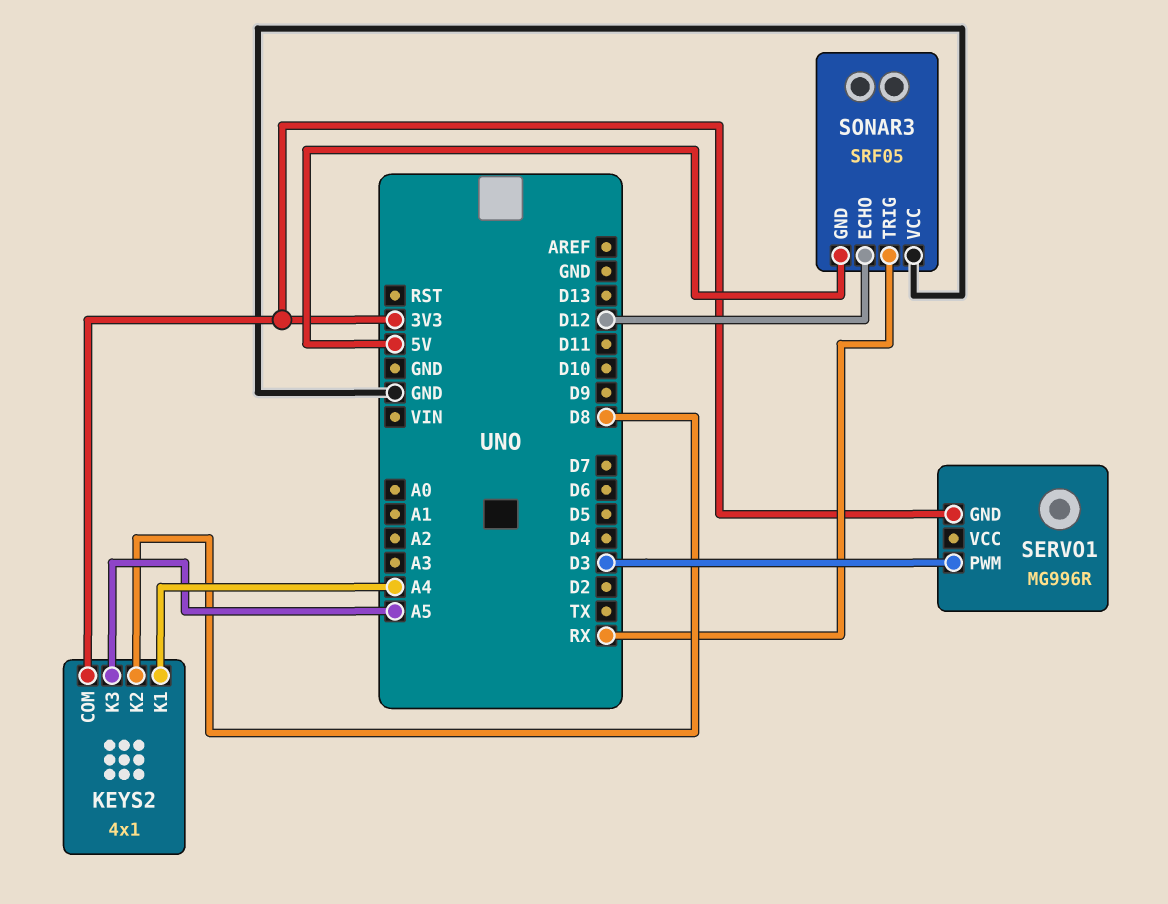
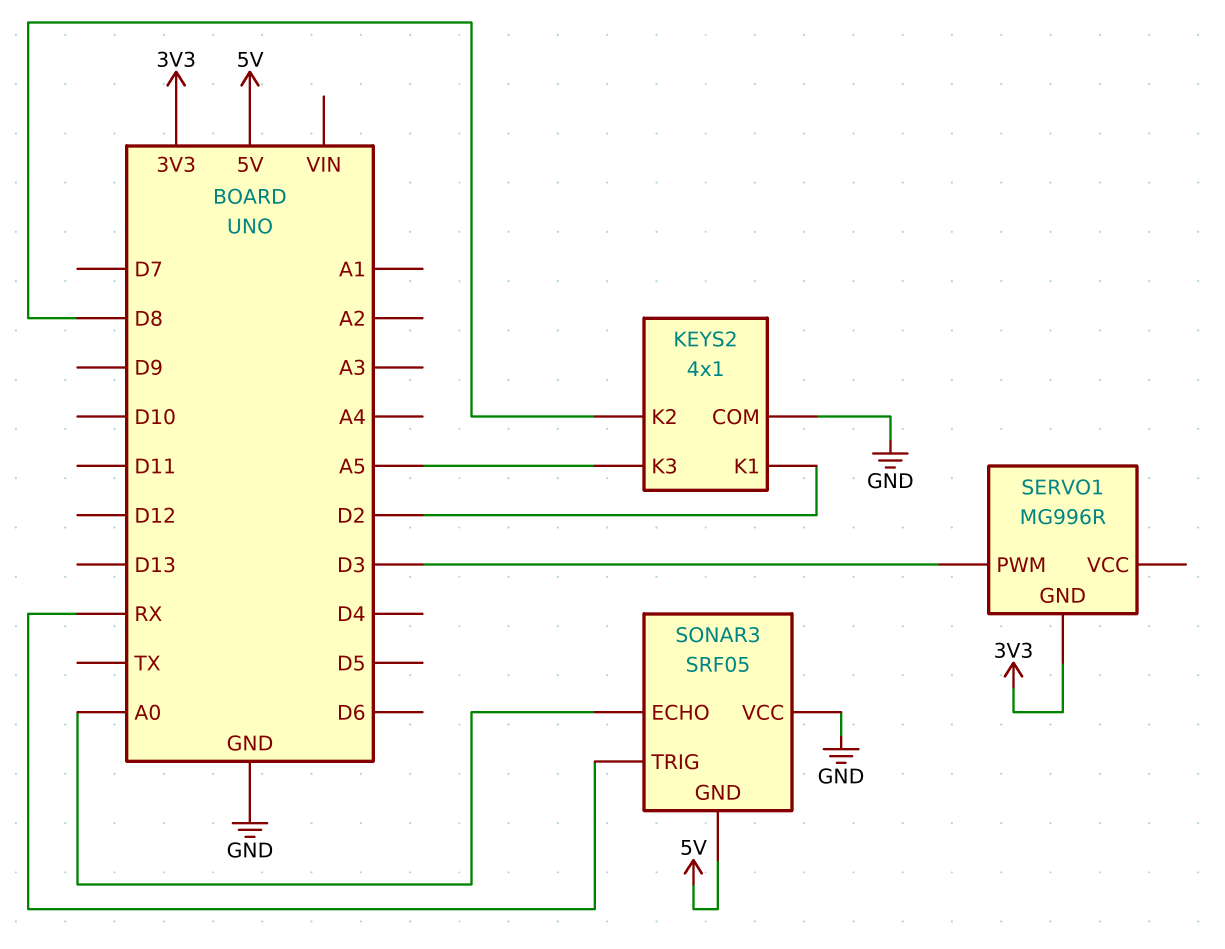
KEYS2 pin COM: 3V3 -> GND
KEYS2 pin K1: A4 -> D2
SONAR3 pin ECHO: D12 -> A0

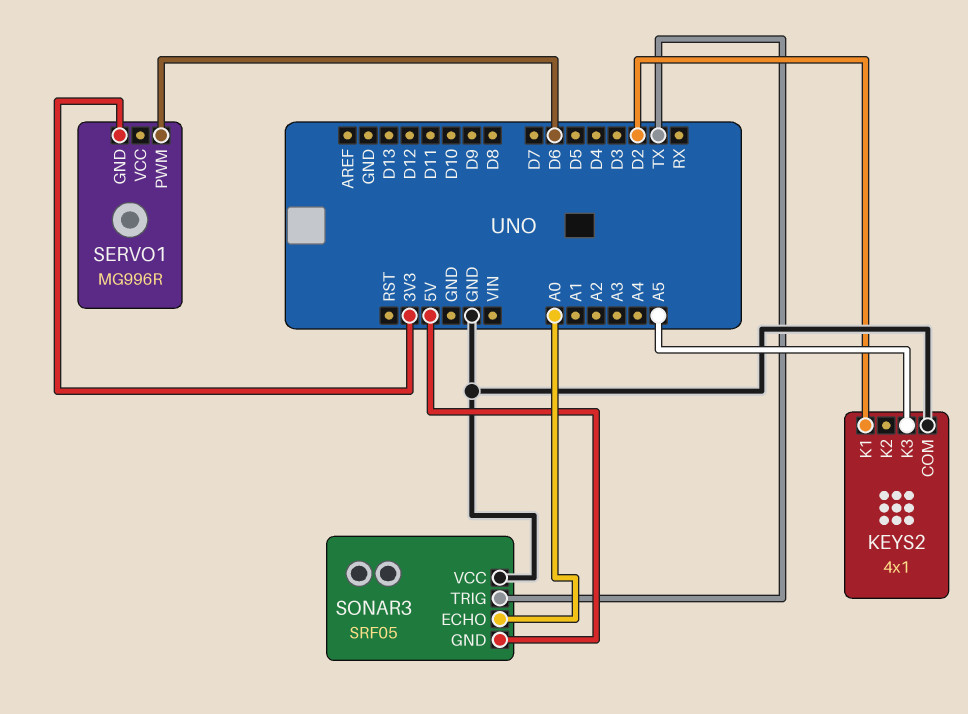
KEYS2 pin K2: D8 -> none
SERVO1 pin PWM: D3 -> D6
SONAR3 pin TRIG: RX -> TX

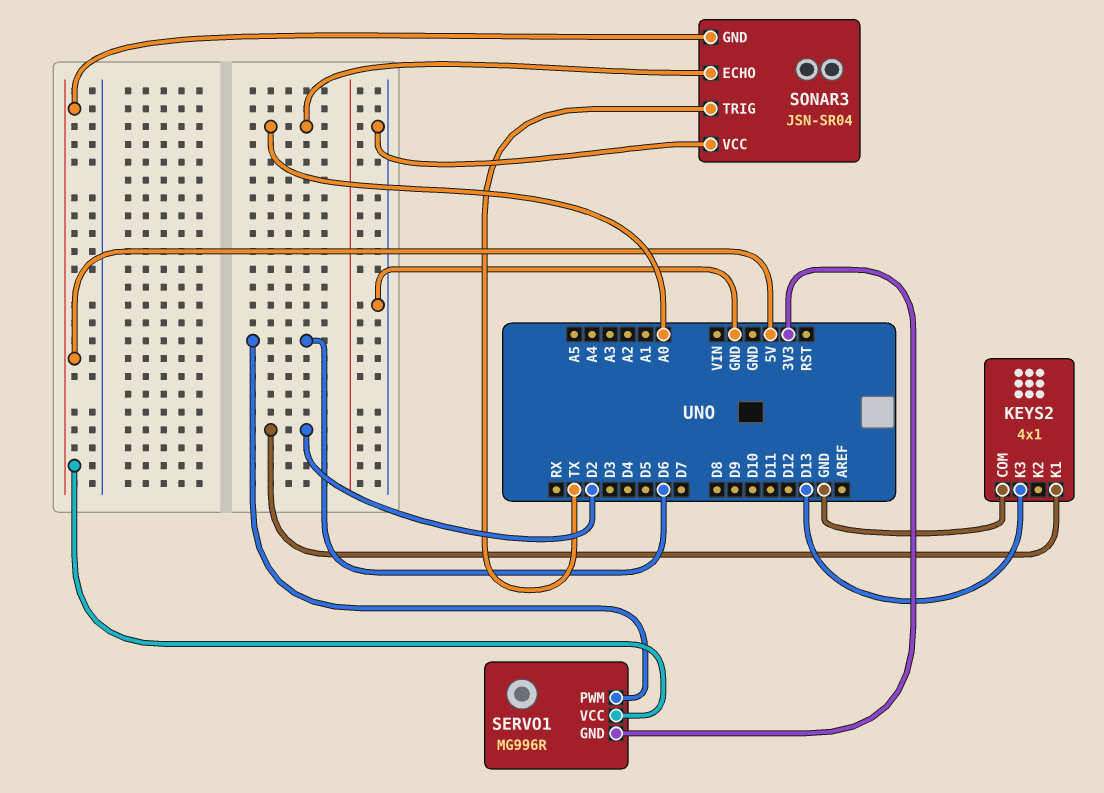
KEYS2 pin K3: A5 -> D13
SERVO1 pin VCC: none -> 5V
SONAR3: SRF05 -> JSN-SR04

